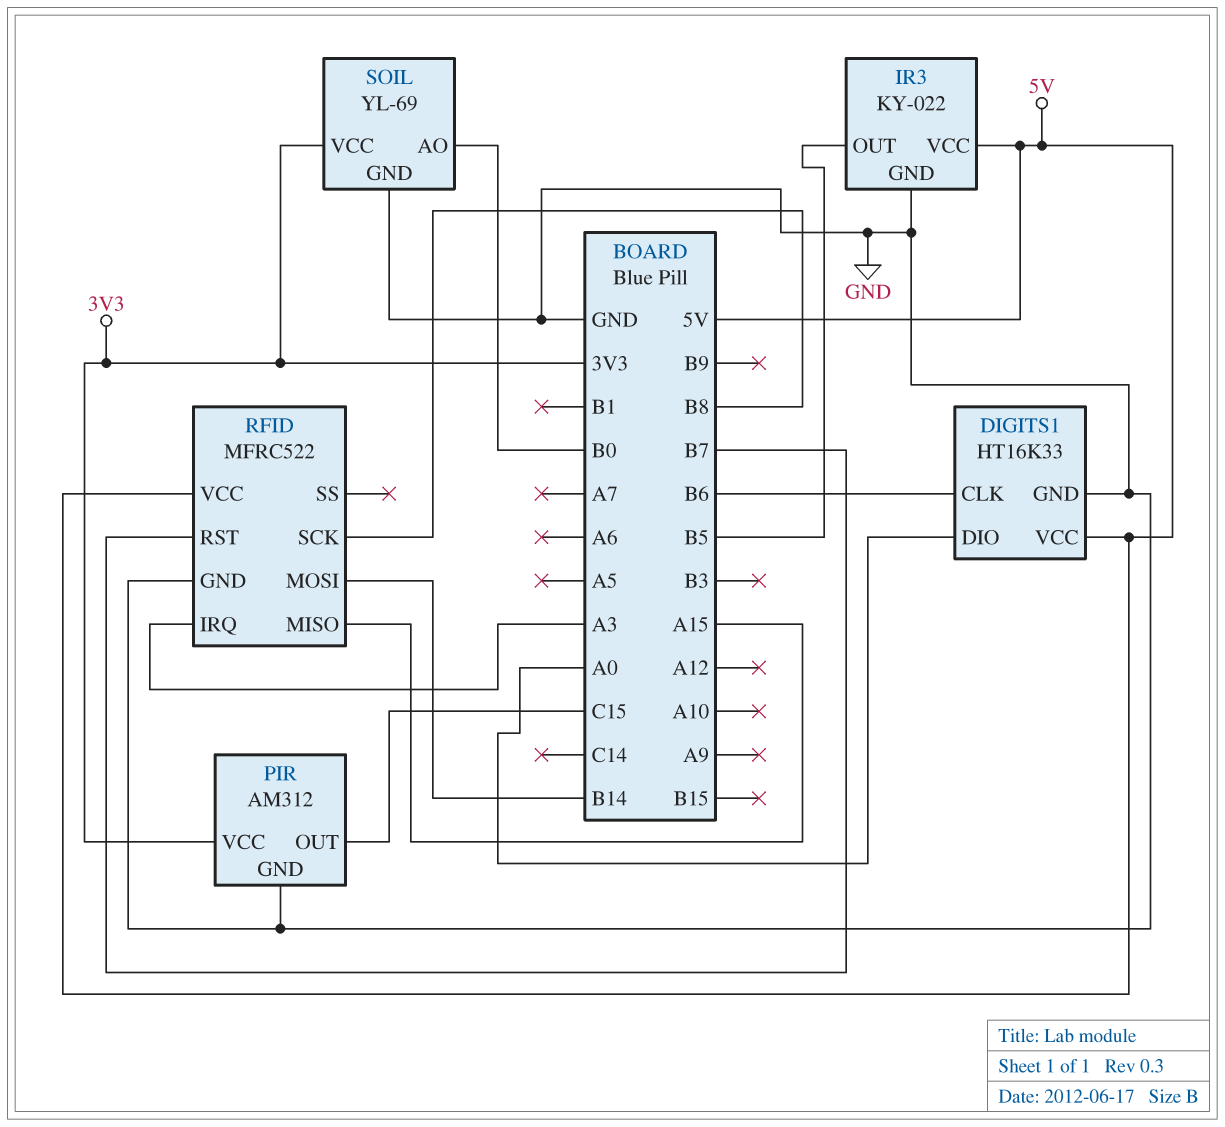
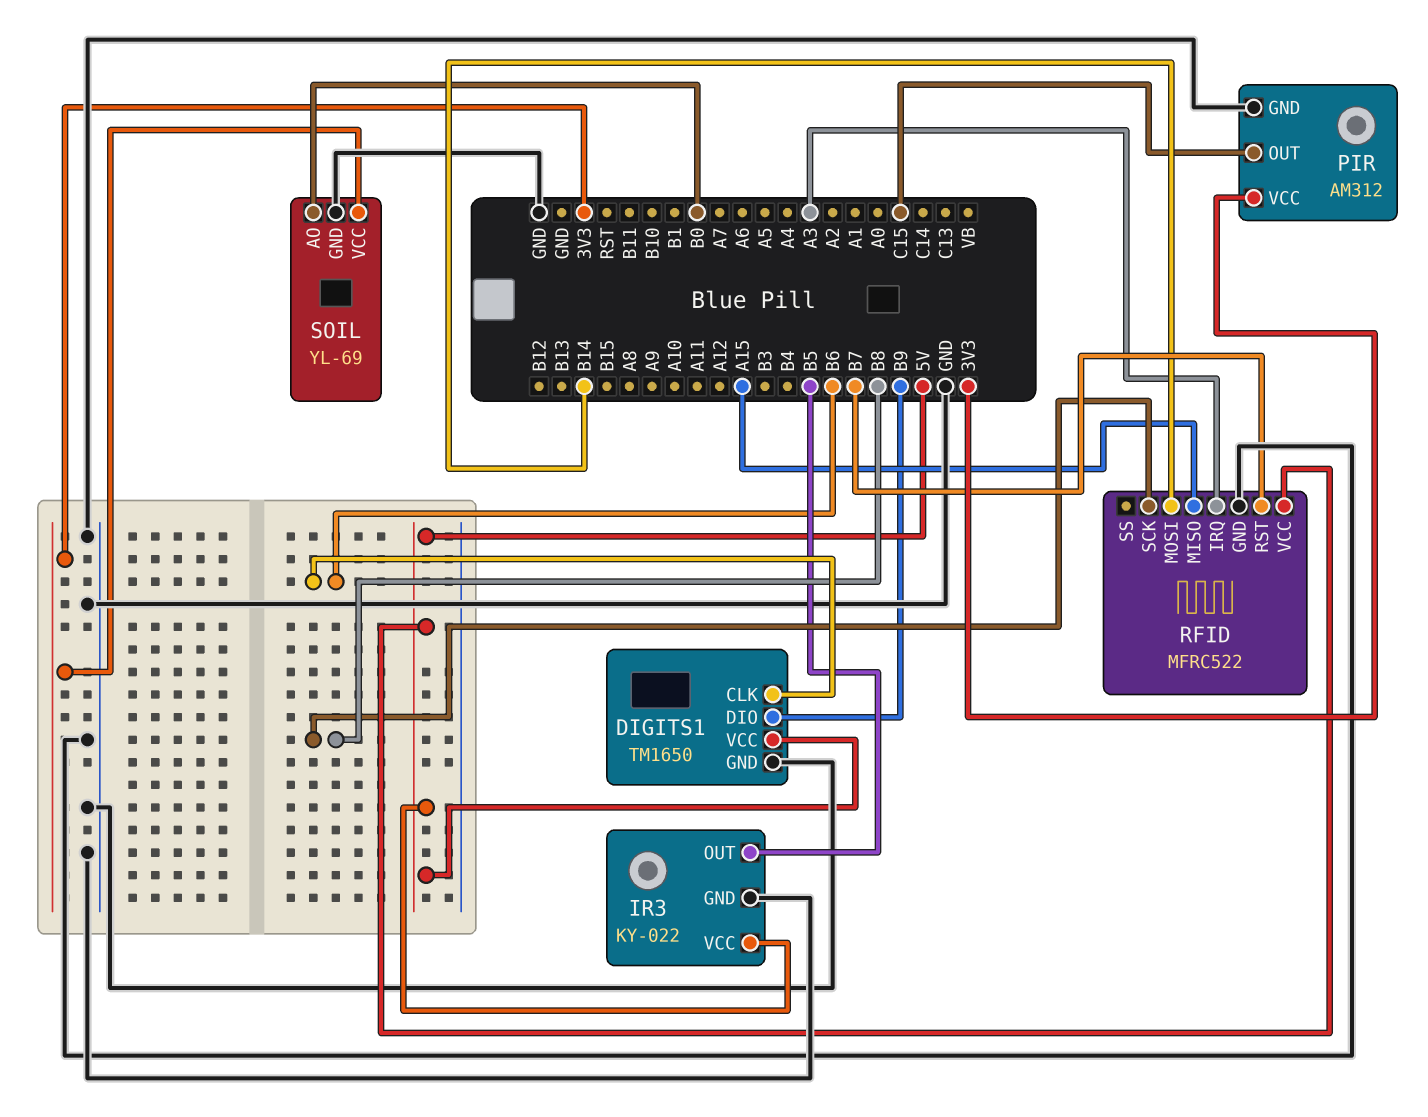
DIGITS1: HT16K33 -> TM1650
DIGITS1 pin DIO: A0 -> B9

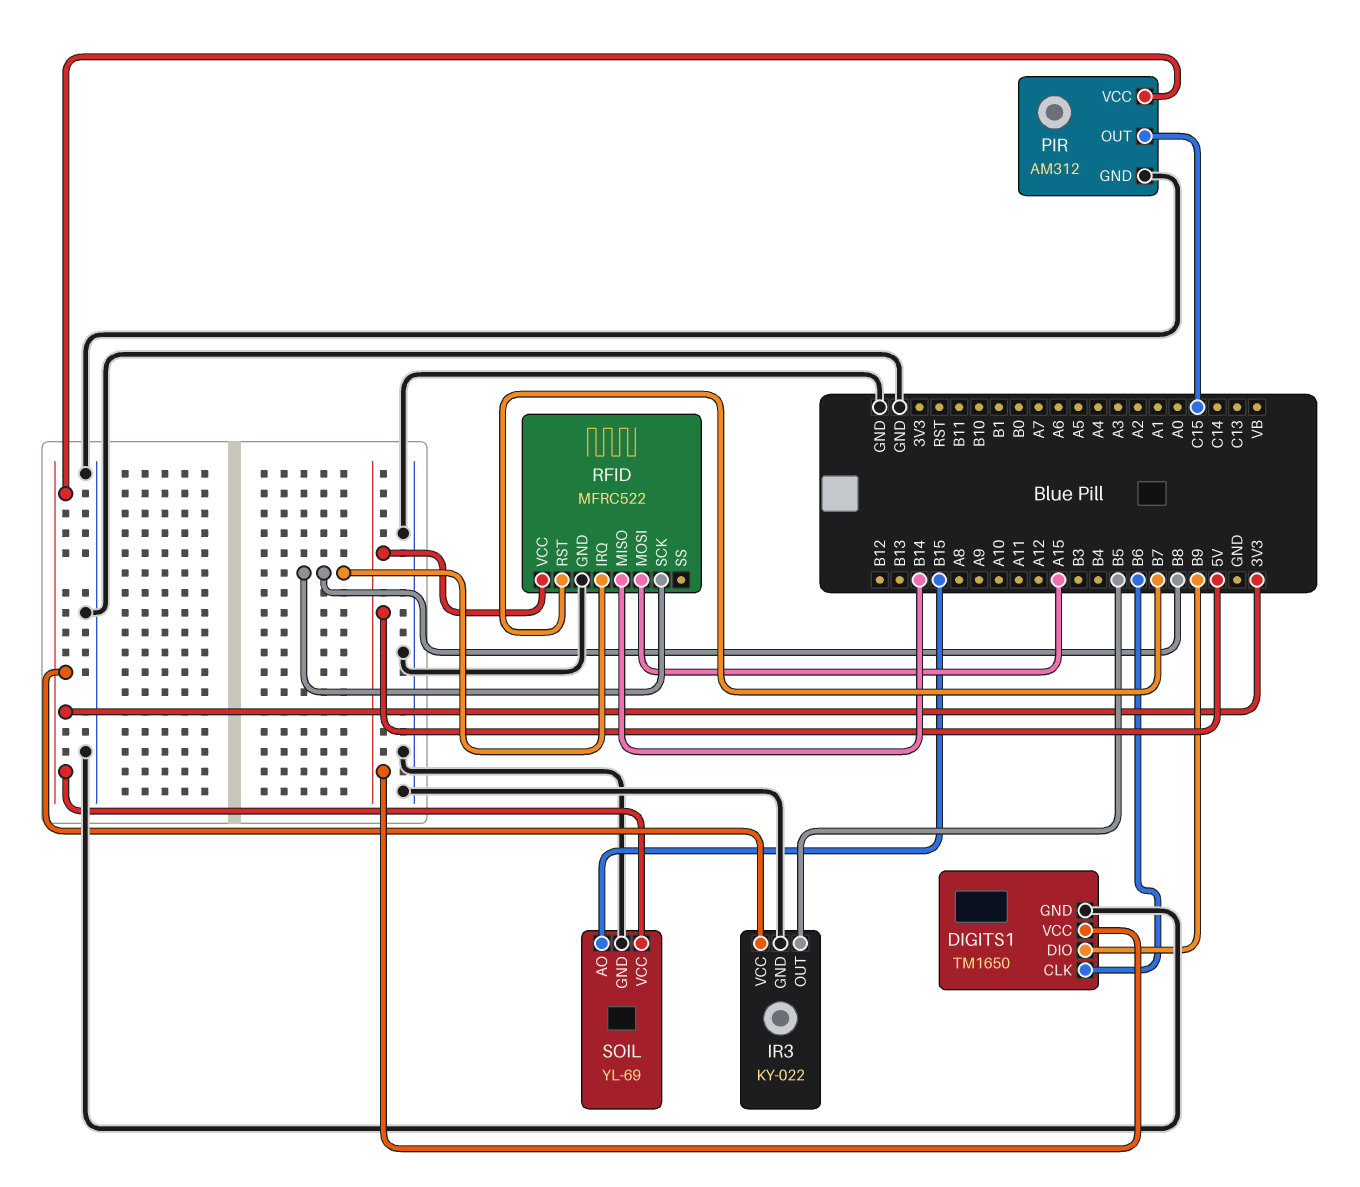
IR3 pin VCC: 5V -> 3V3
RFID pin IRQ: A3 -> B8
RFID pin MISO: A15 -> B14
RFID pin MOSI: B14 -> A15
SOIL pin AO: B0 -> B15

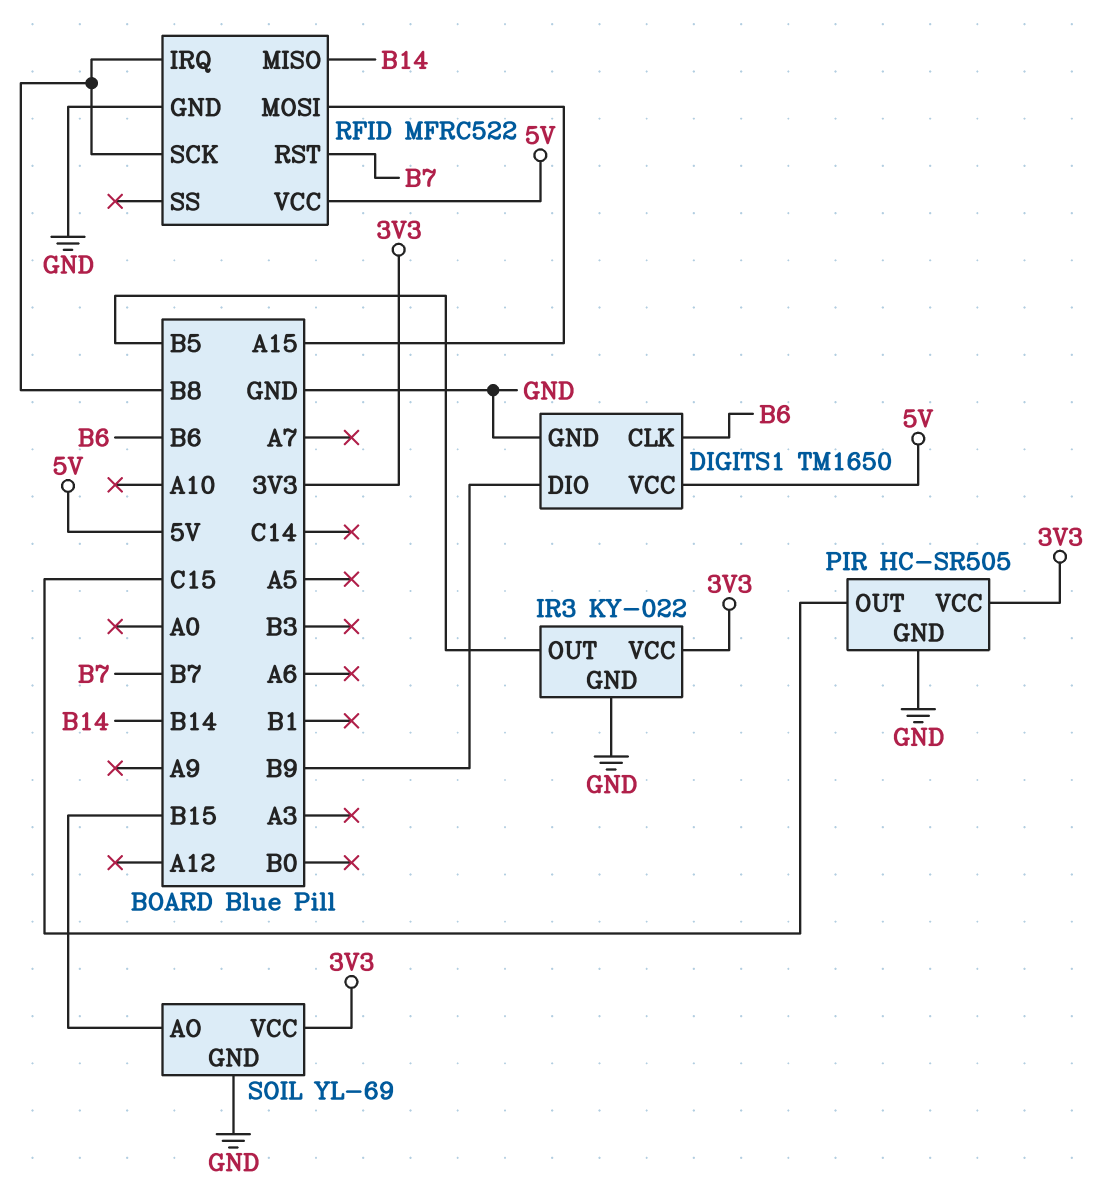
PIR: AM312 -> HC-SR505

